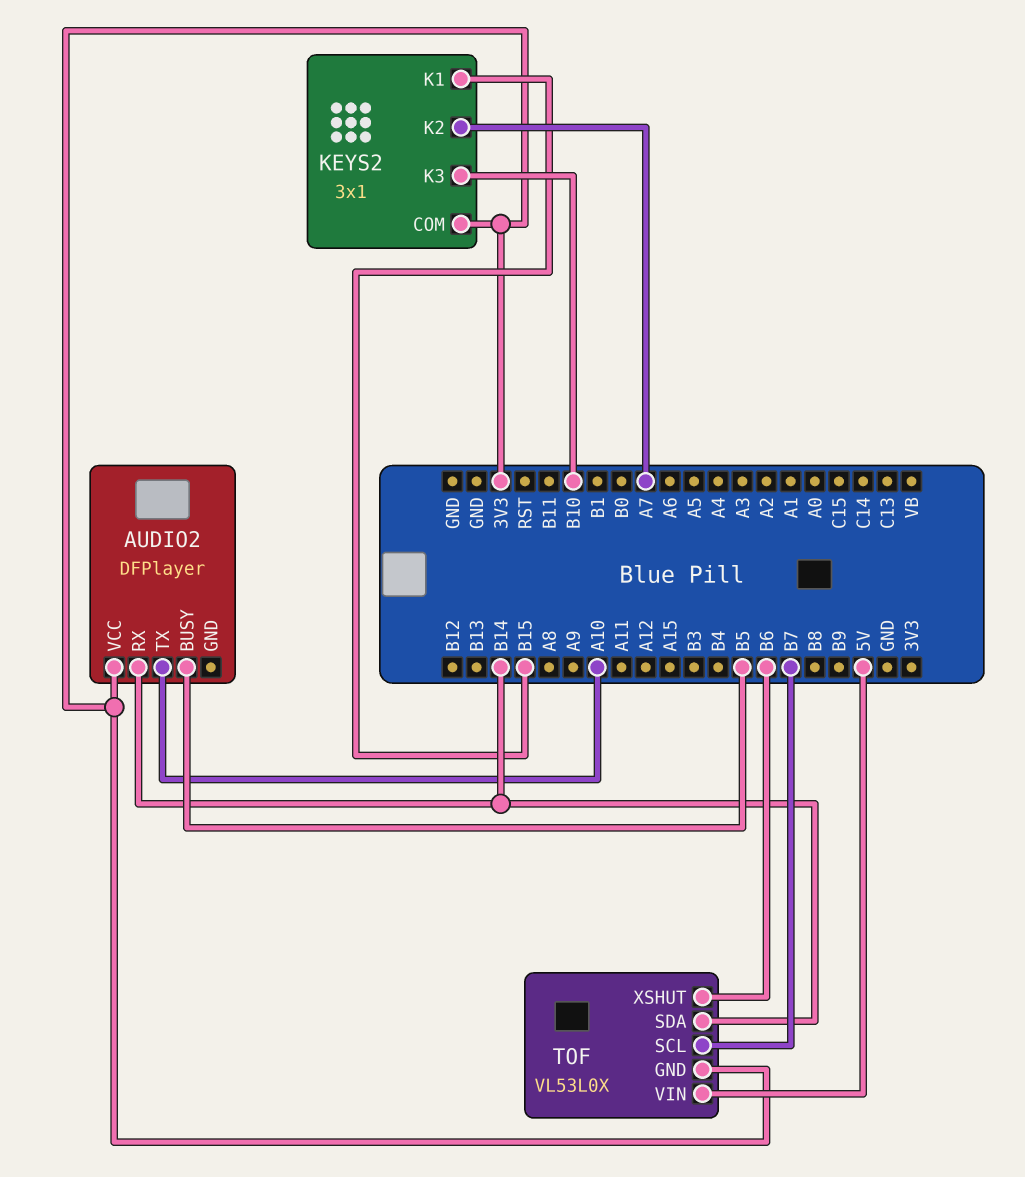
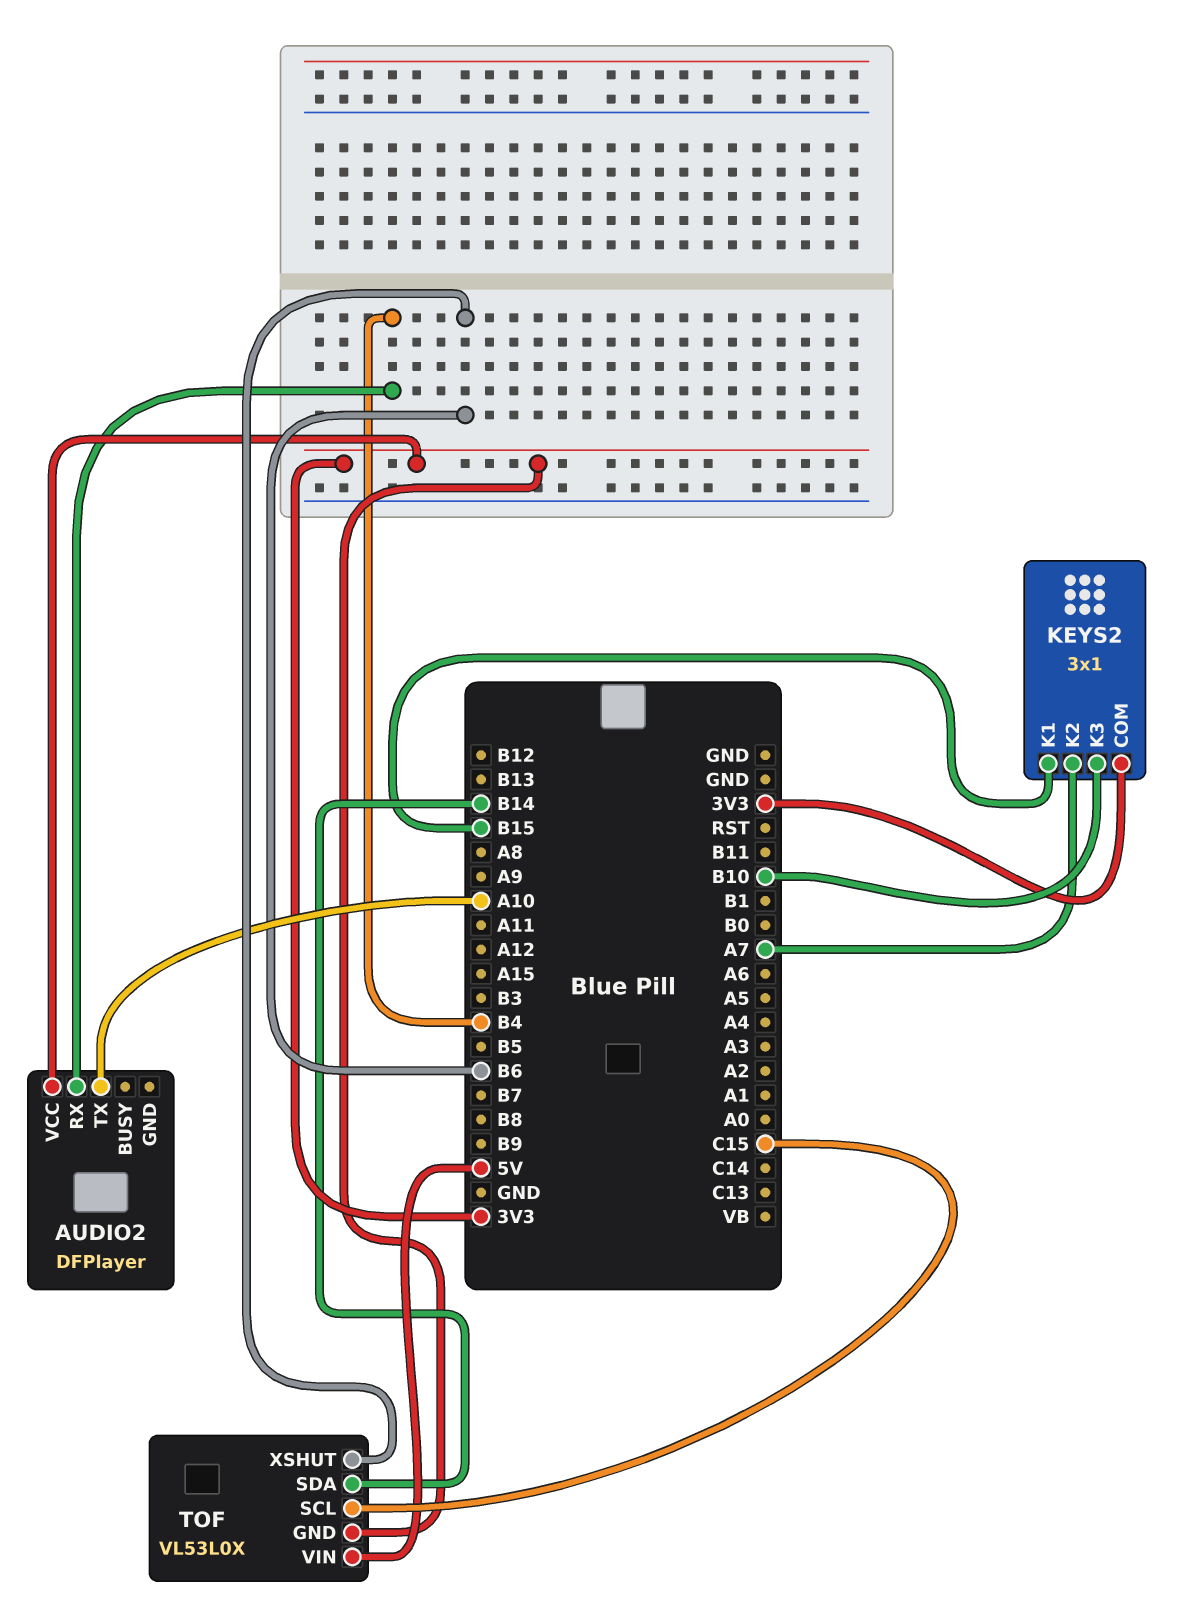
AUDIO2 pin BUSY: B5 -> none
AUDIO2 pin RX: B14 -> B4
TOF pin SCL: B7 -> C15

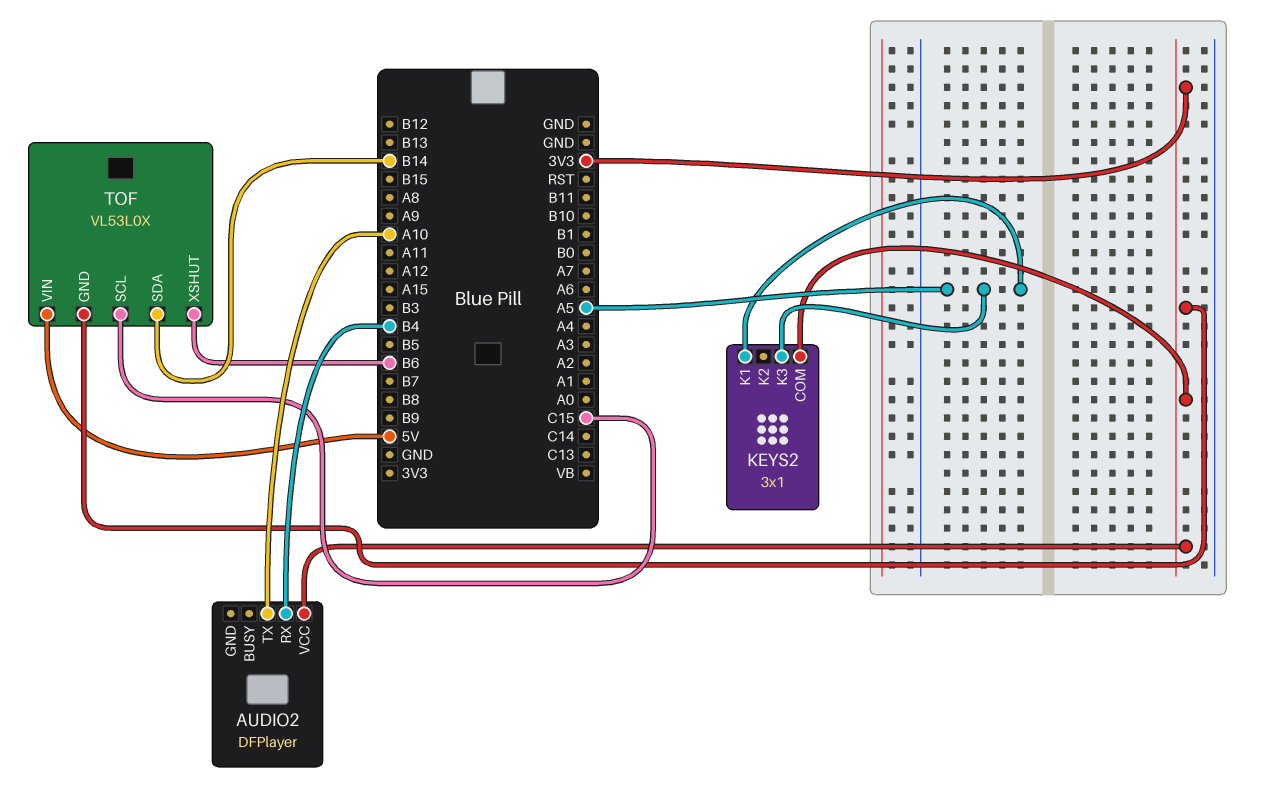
KEYS2 pin K1: B15 -> A5
KEYS2 pin K2: A7 -> none
KEYS2 pin K3: B10 -> A5

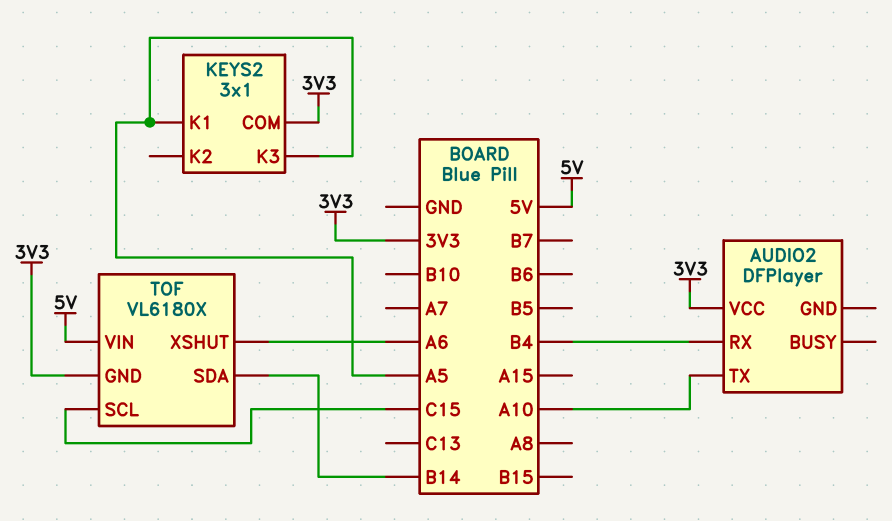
TOF: VL53L0X -> VL6180X
TOF pin XSHUT: B6 -> A6

